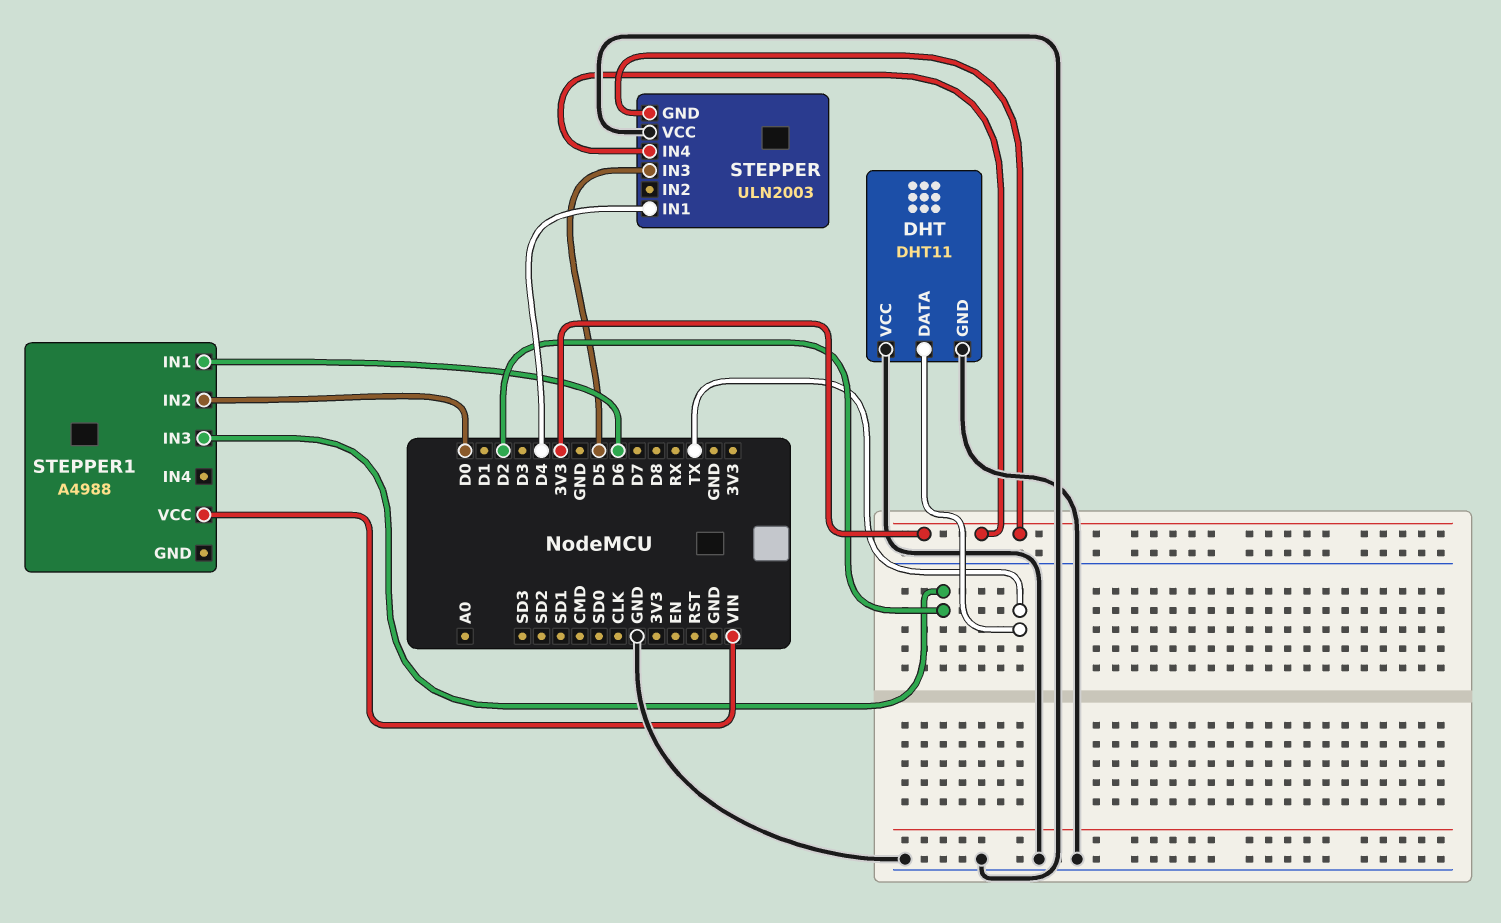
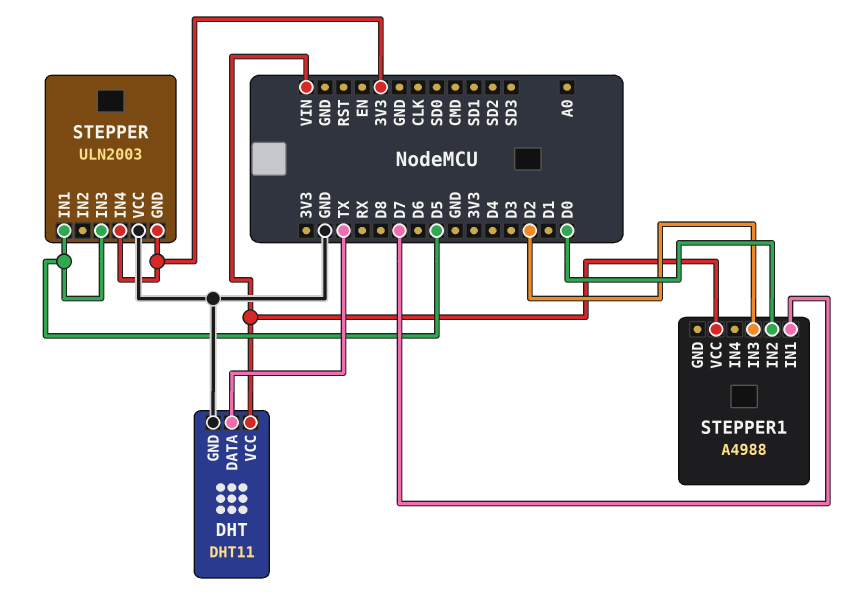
DHT pin VCC: GND -> VIN
STEPPER pin IN1: D4 -> D5
STEPPER1 pin IN1: D6 -> D7

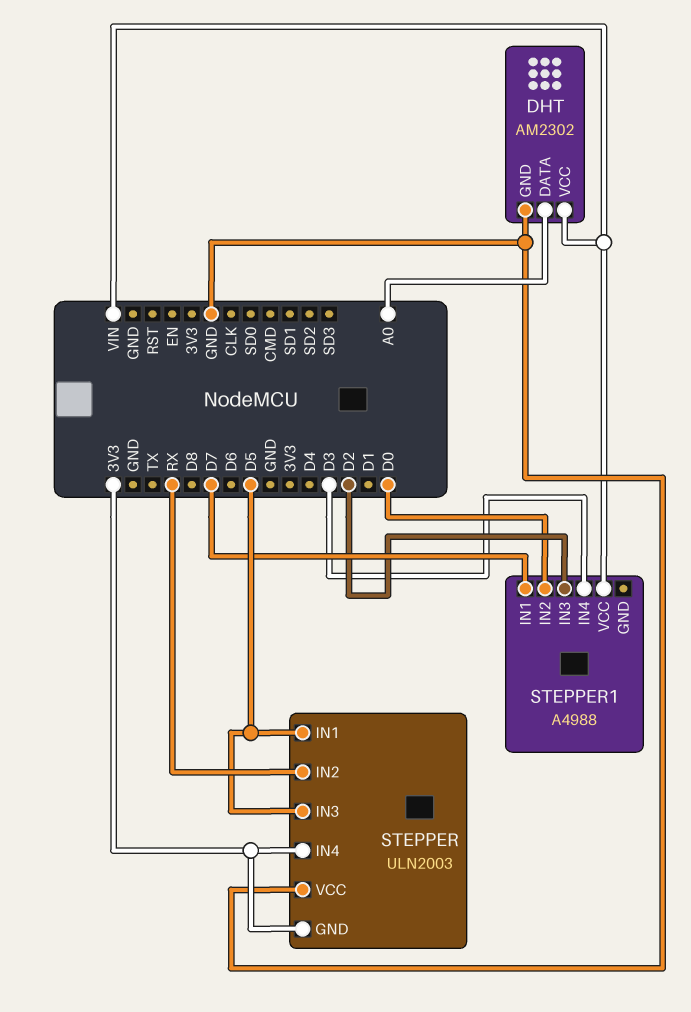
DHT: DHT11 -> AM2302
DHT pin DATA: TX -> A0
STEPPER pin IN2: none -> RX
STEPPER1 pin IN4: none -> D3

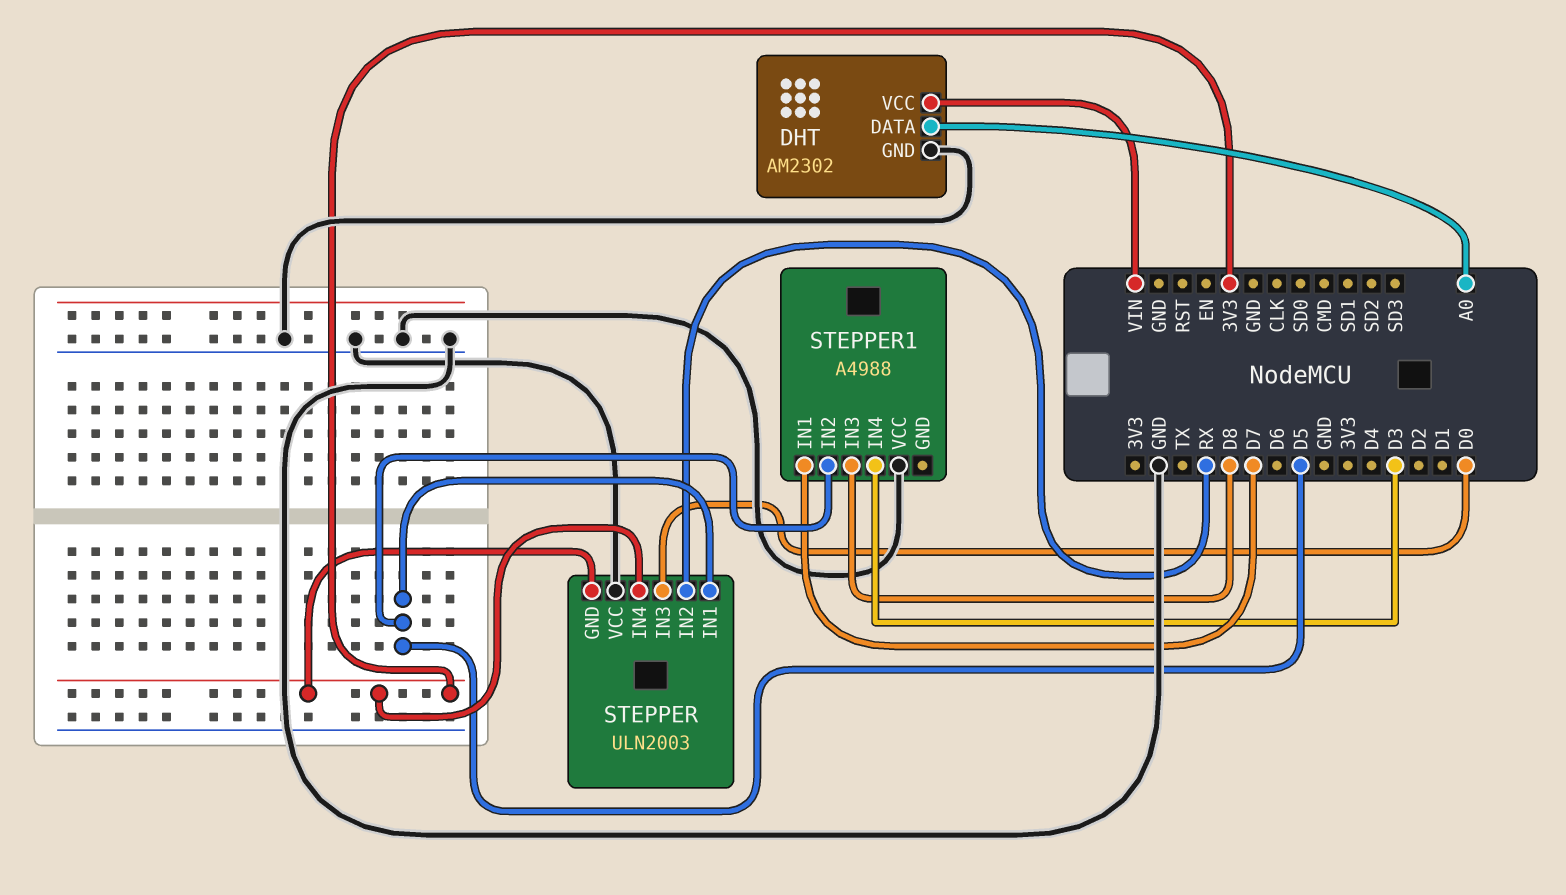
STEPPER pin IN3: D5 -> D0
STEPPER1 pin IN2: D0 -> D5
STEPPER1 pin IN3: D2 -> D8
STEPPER1 pin VCC: VIN -> GND

